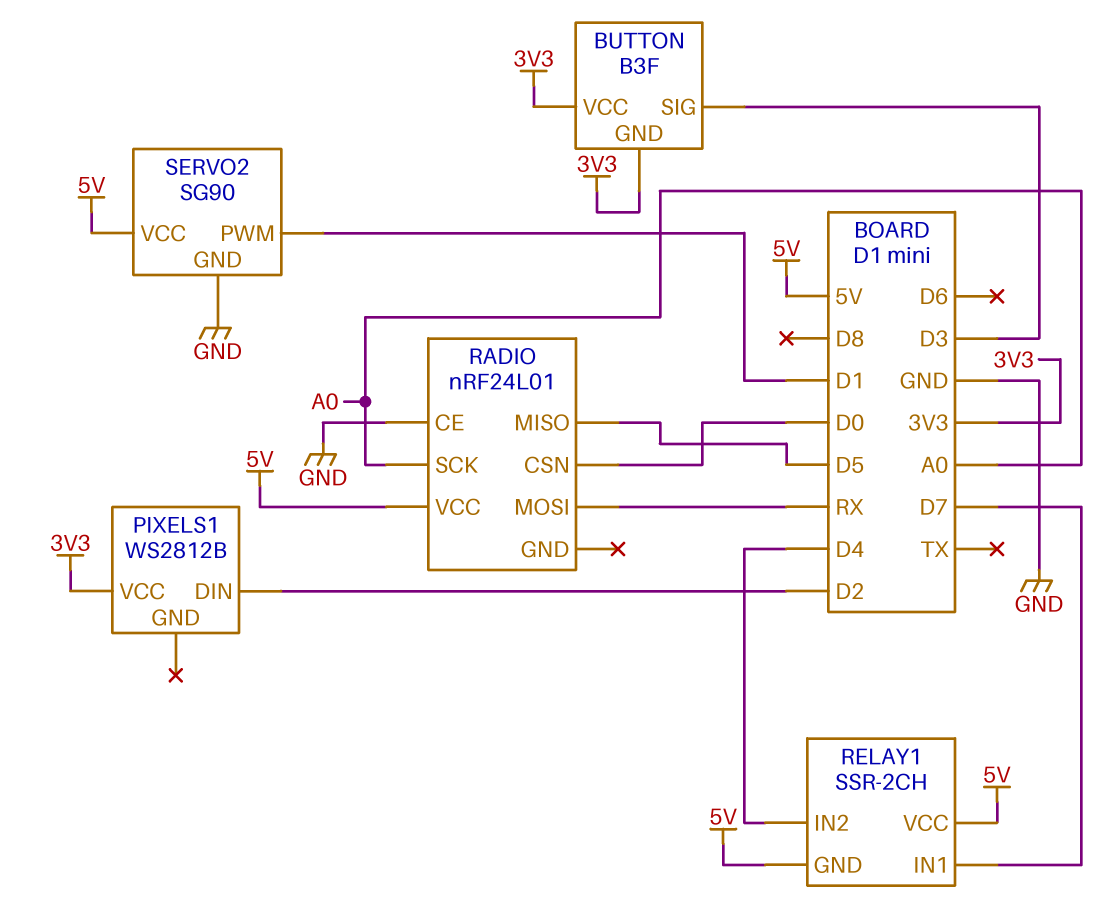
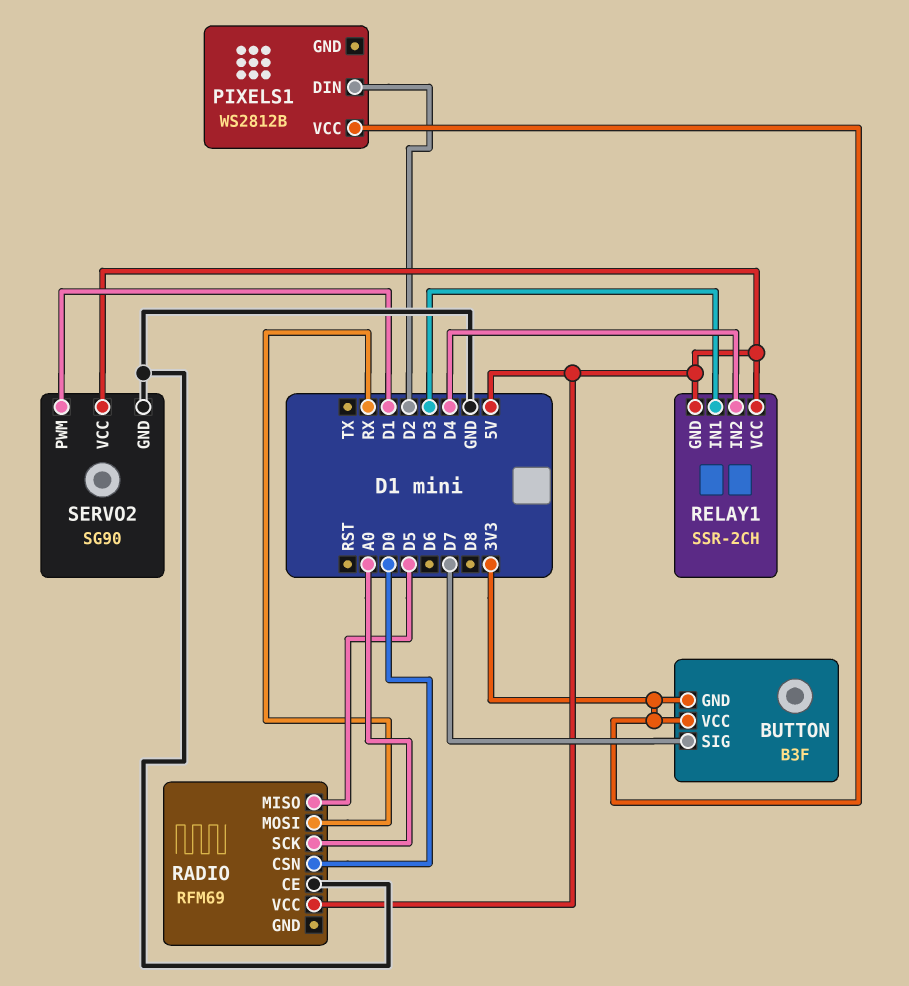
BUTTON pin SIG: D3 -> D7
RADIO: nRF24L01 -> RFM69
RELAY1 pin IN1: D7 -> D3

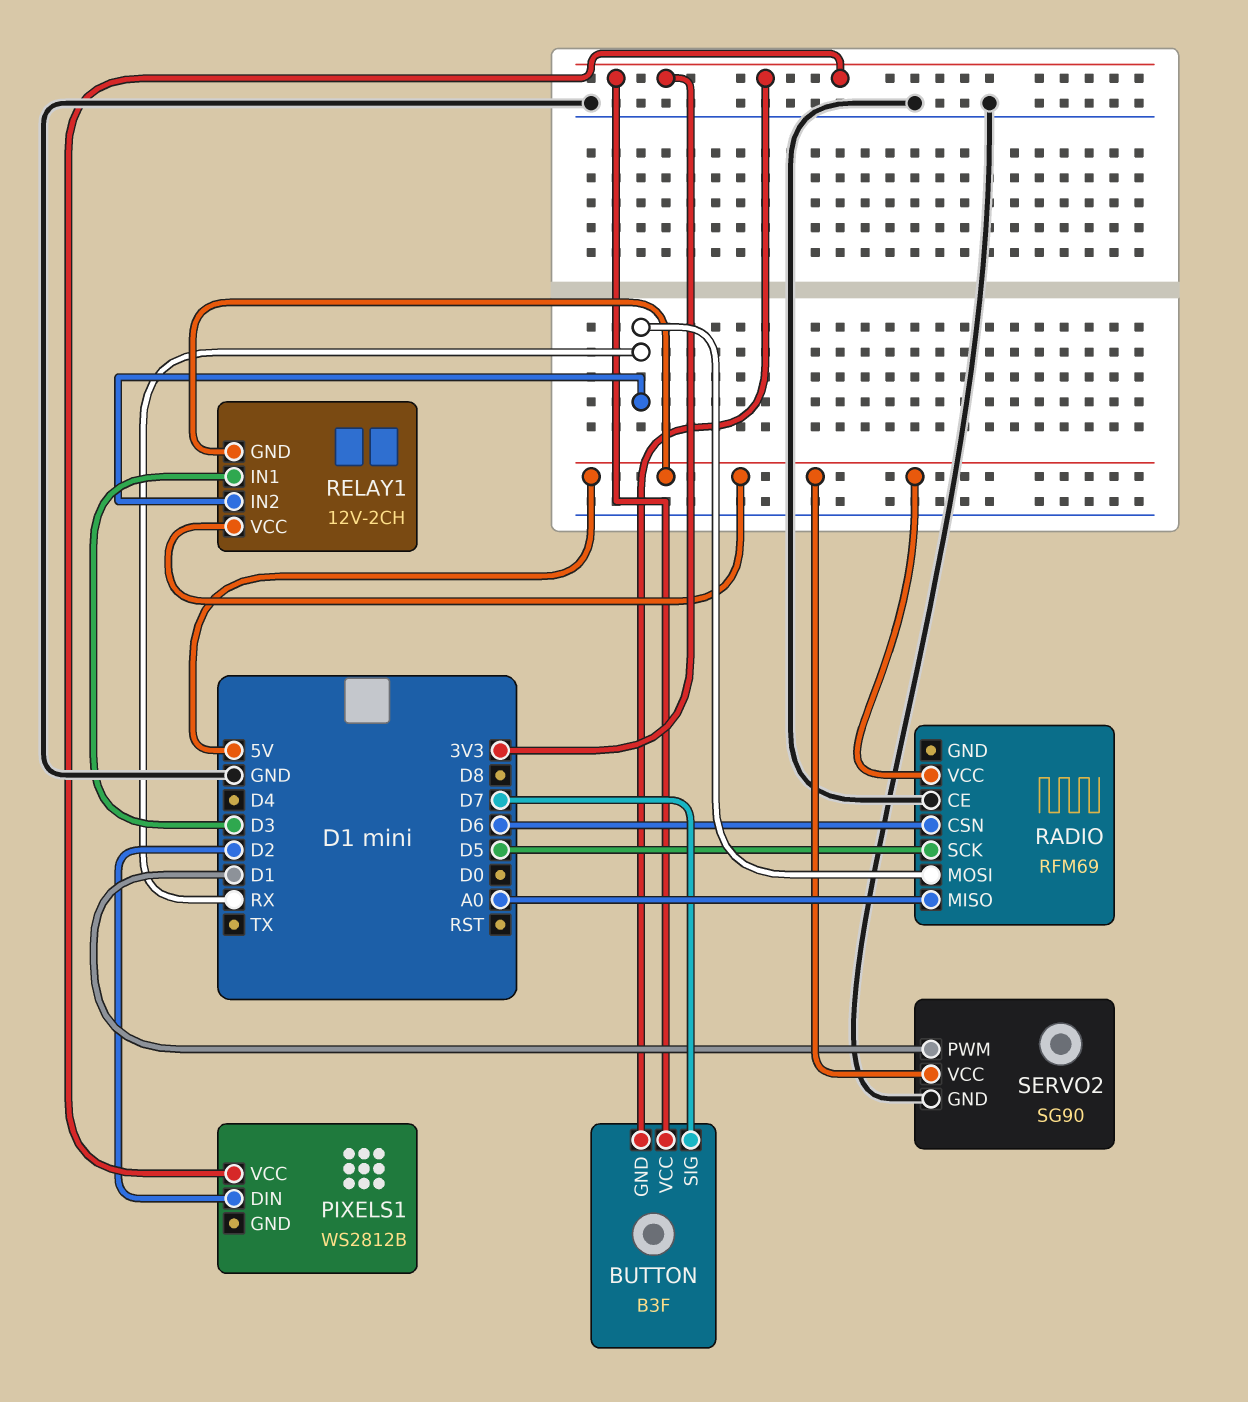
RADIO pin CSN: D0 -> D6
RADIO pin MISO: D5 -> A0
RADIO pin SCK: A0 -> D5
RELAY1: SSR-2CH -> 12V-2CH
RELAY1 pin IN2: D4 -> RX

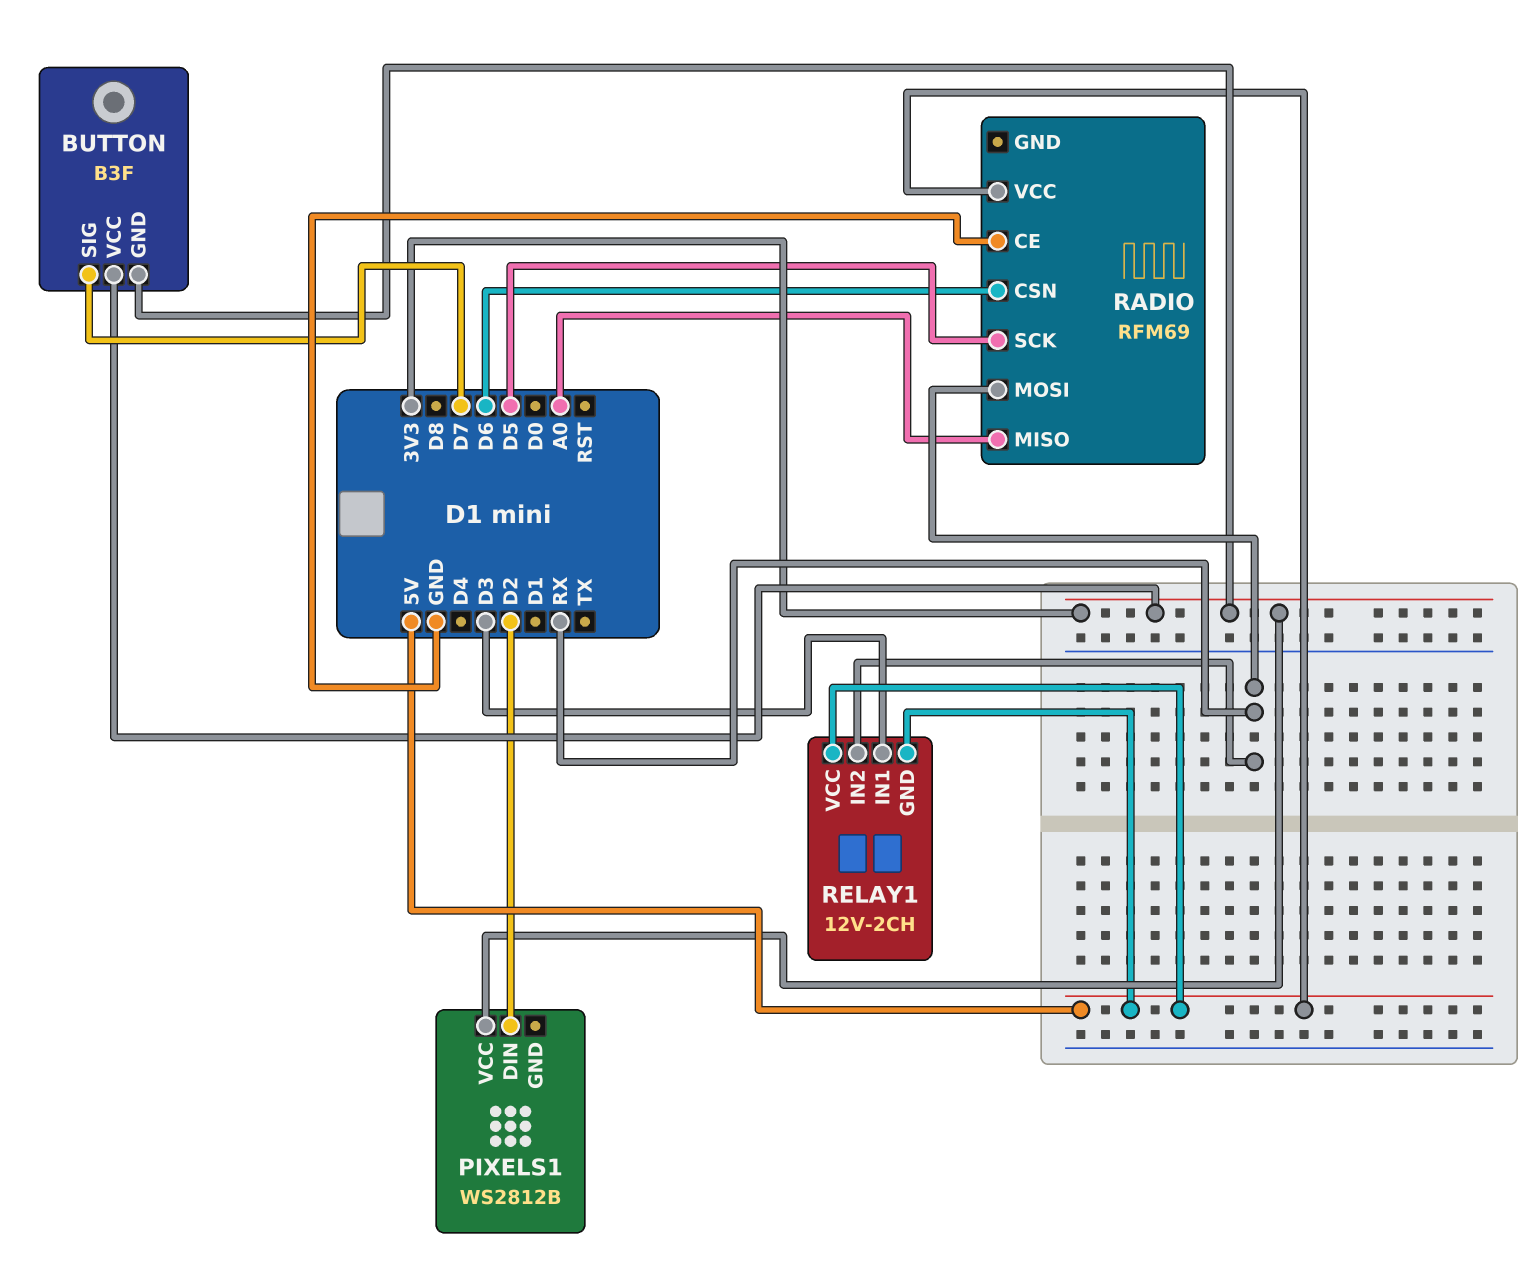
SERVO2: SG90 -> none
SERVO2 pin GND: GND -> none
SERVO2 pin PWM: D1 -> none
SERVO2 pin VCC: 5V -> none

